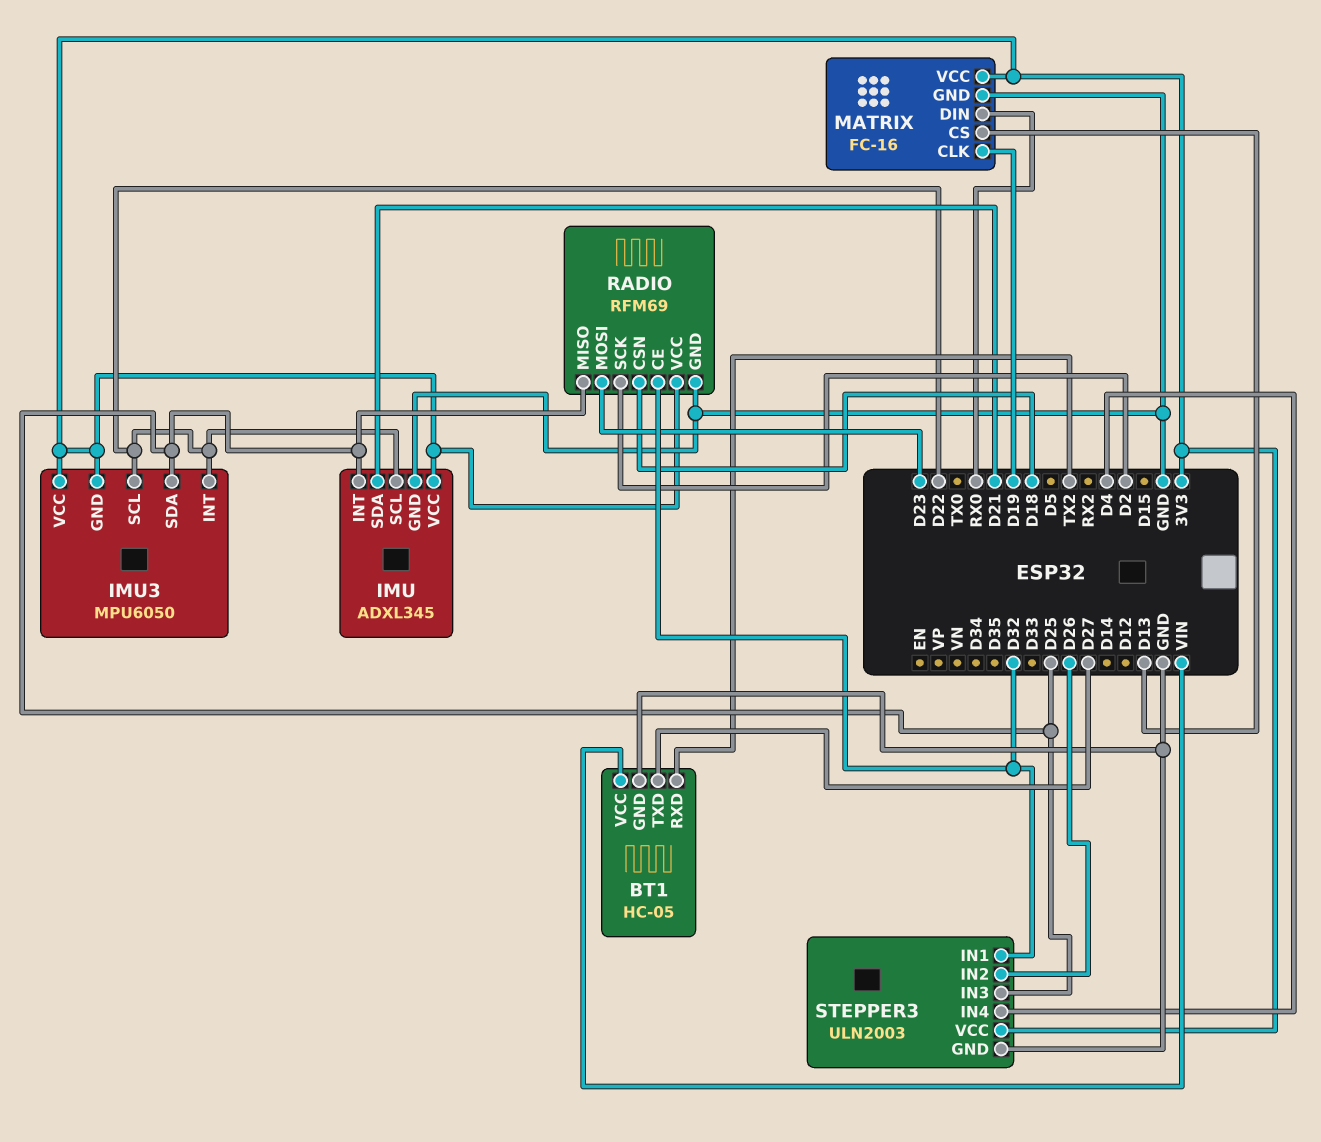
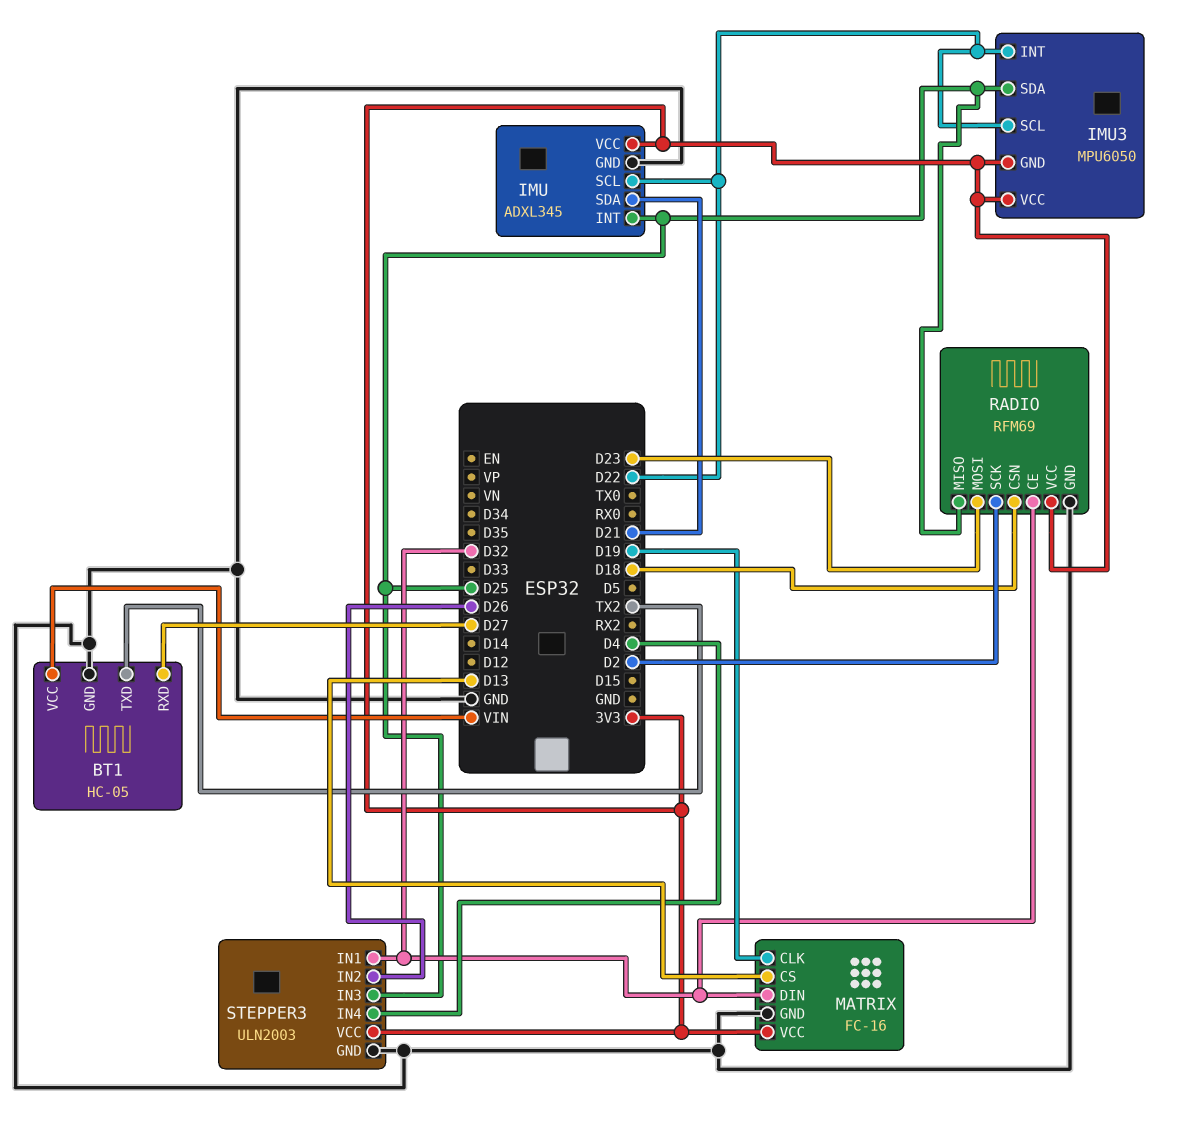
BT1 pin RXD: TX2 -> D27
BT1 pin TXD: D27 -> TX2
MATRIX pin DIN: RX0 -> D32

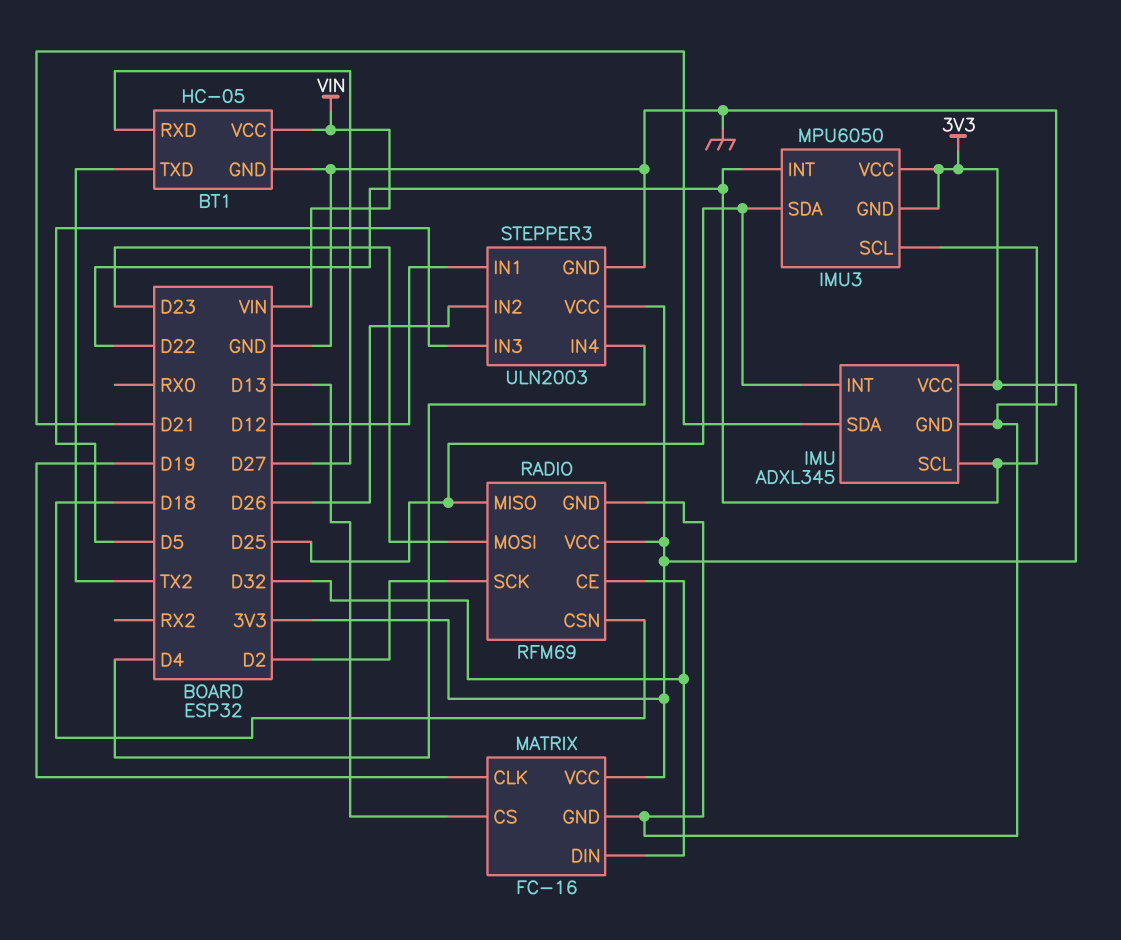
STEPPER3 pin IN1: D32 -> D12
STEPPER3 pin IN3: D25 -> D5

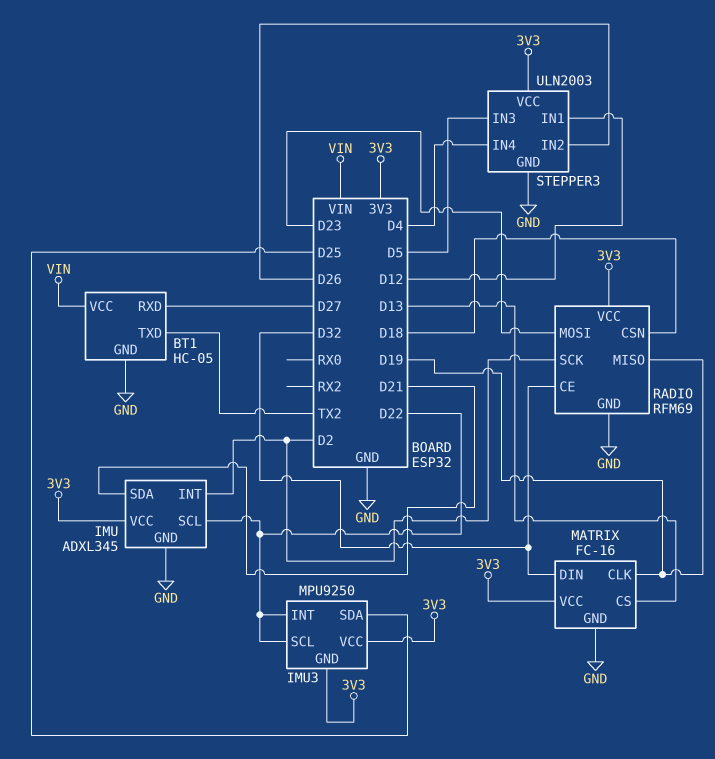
IMU pin INT: D25 -> D2
IMU3: MPU6050 -> MPU9250
RADIO pin MISO: D25 -> D19

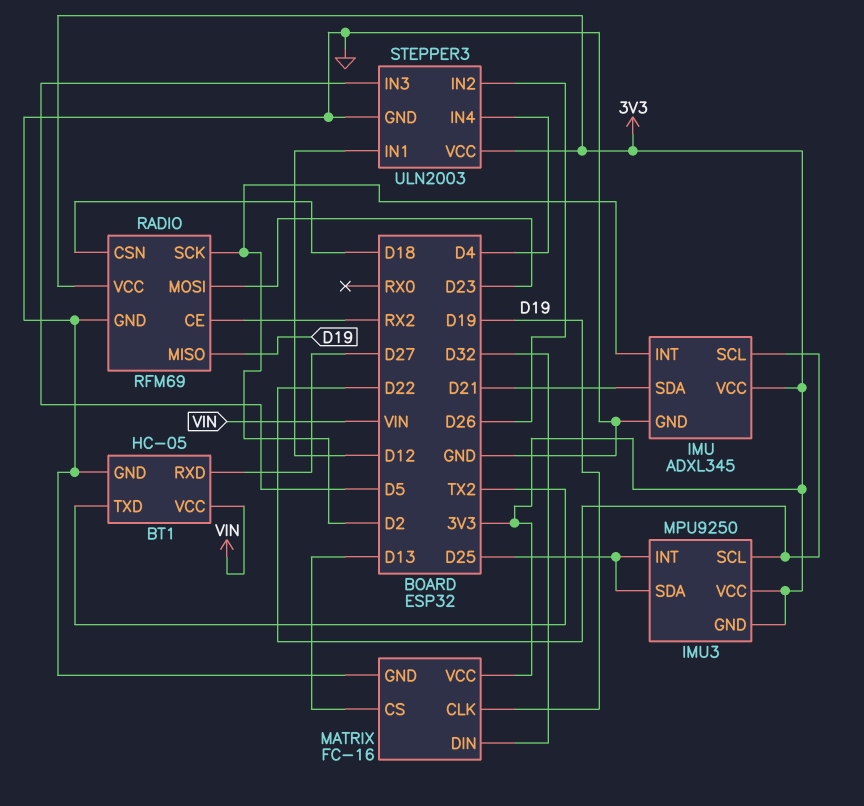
IMU3 pin INT: D22 -> D25
RADIO pin CE: D32 -> RX2

